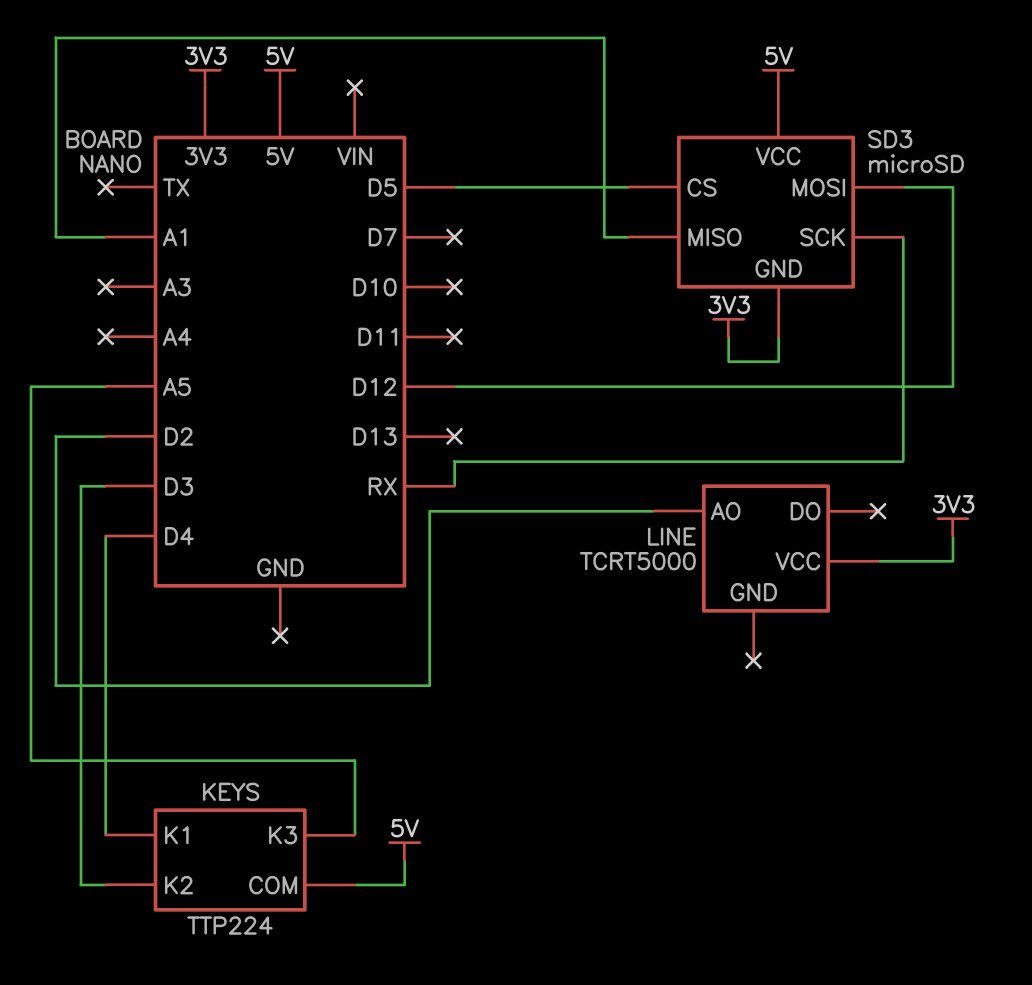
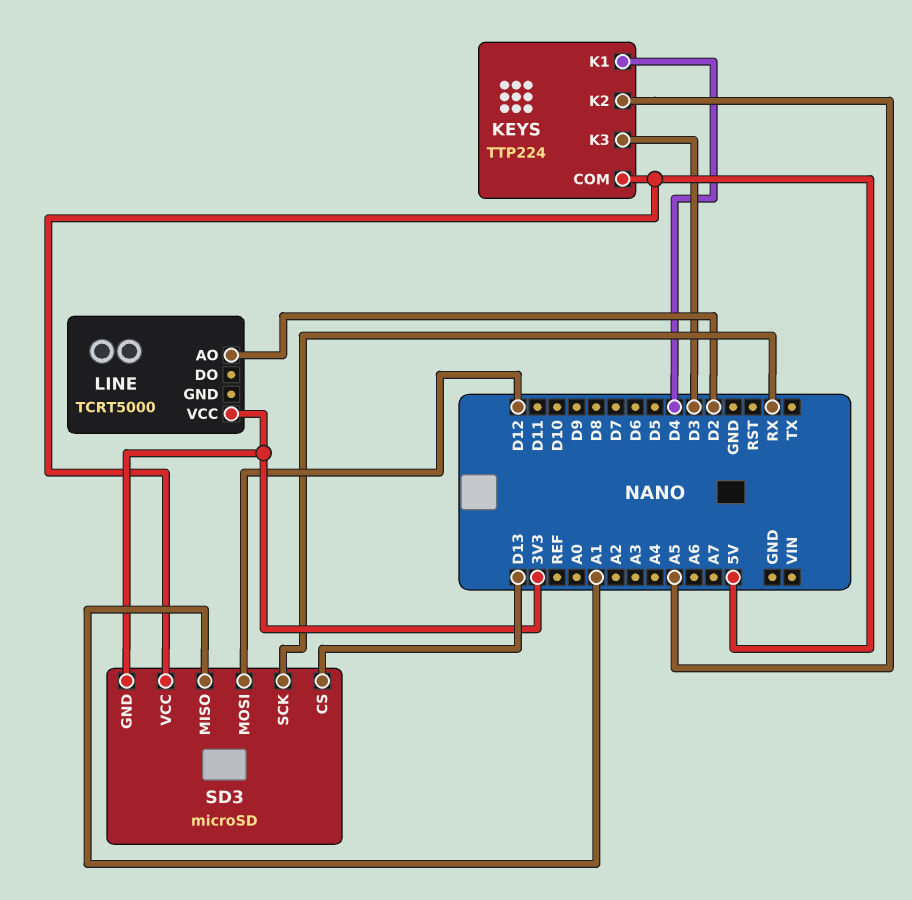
KEYS pin K2: D3 -> A5
KEYS pin K3: A5 -> D3
SD3 pin CS: D5 -> D13

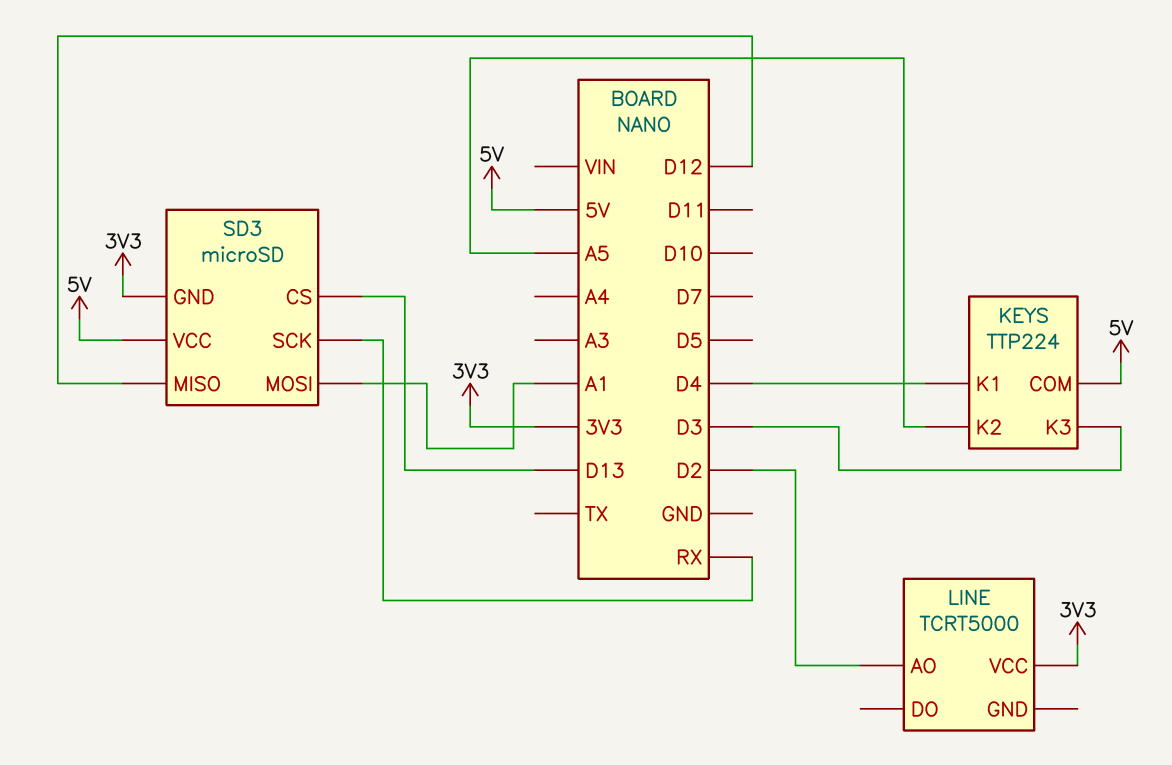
SD3 pin MISO: A1 -> D12
SD3 pin MOSI: D12 -> A1

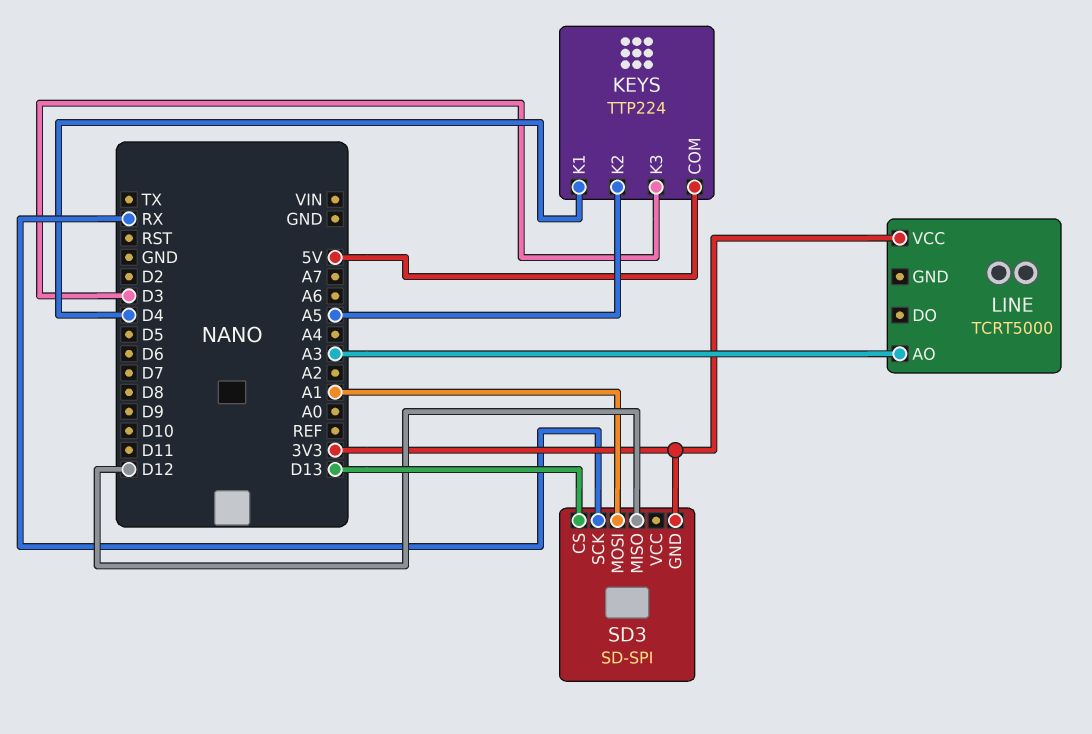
LINE pin AO: D2 -> A3
SD3: microSD -> SD-SPI
SD3 pin VCC: 5V -> none

